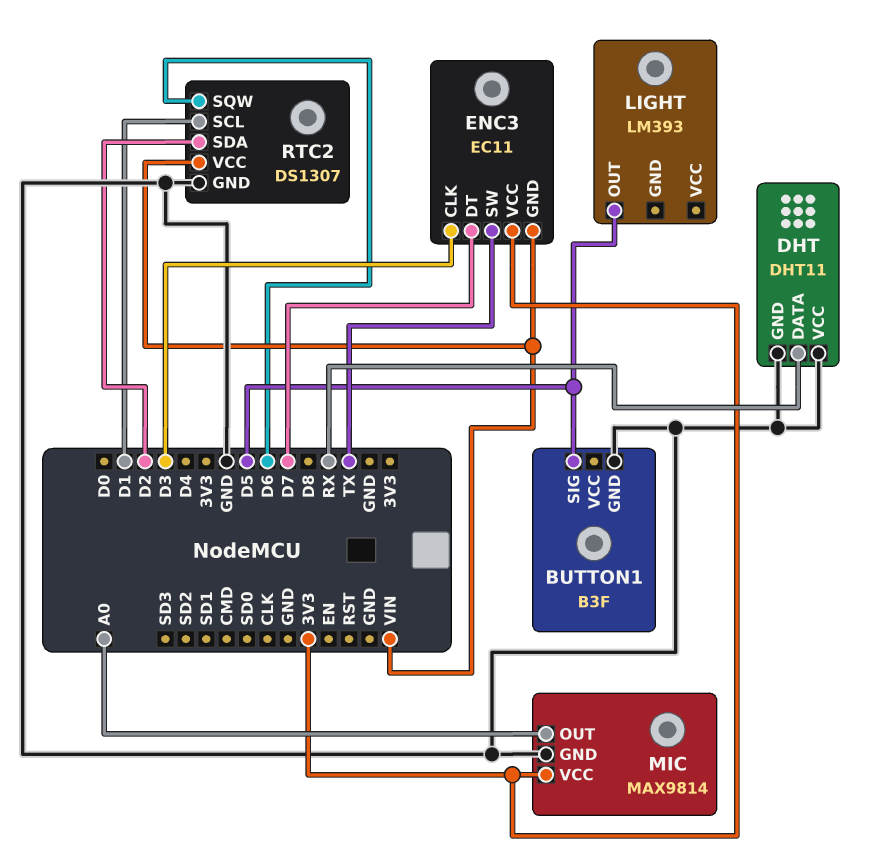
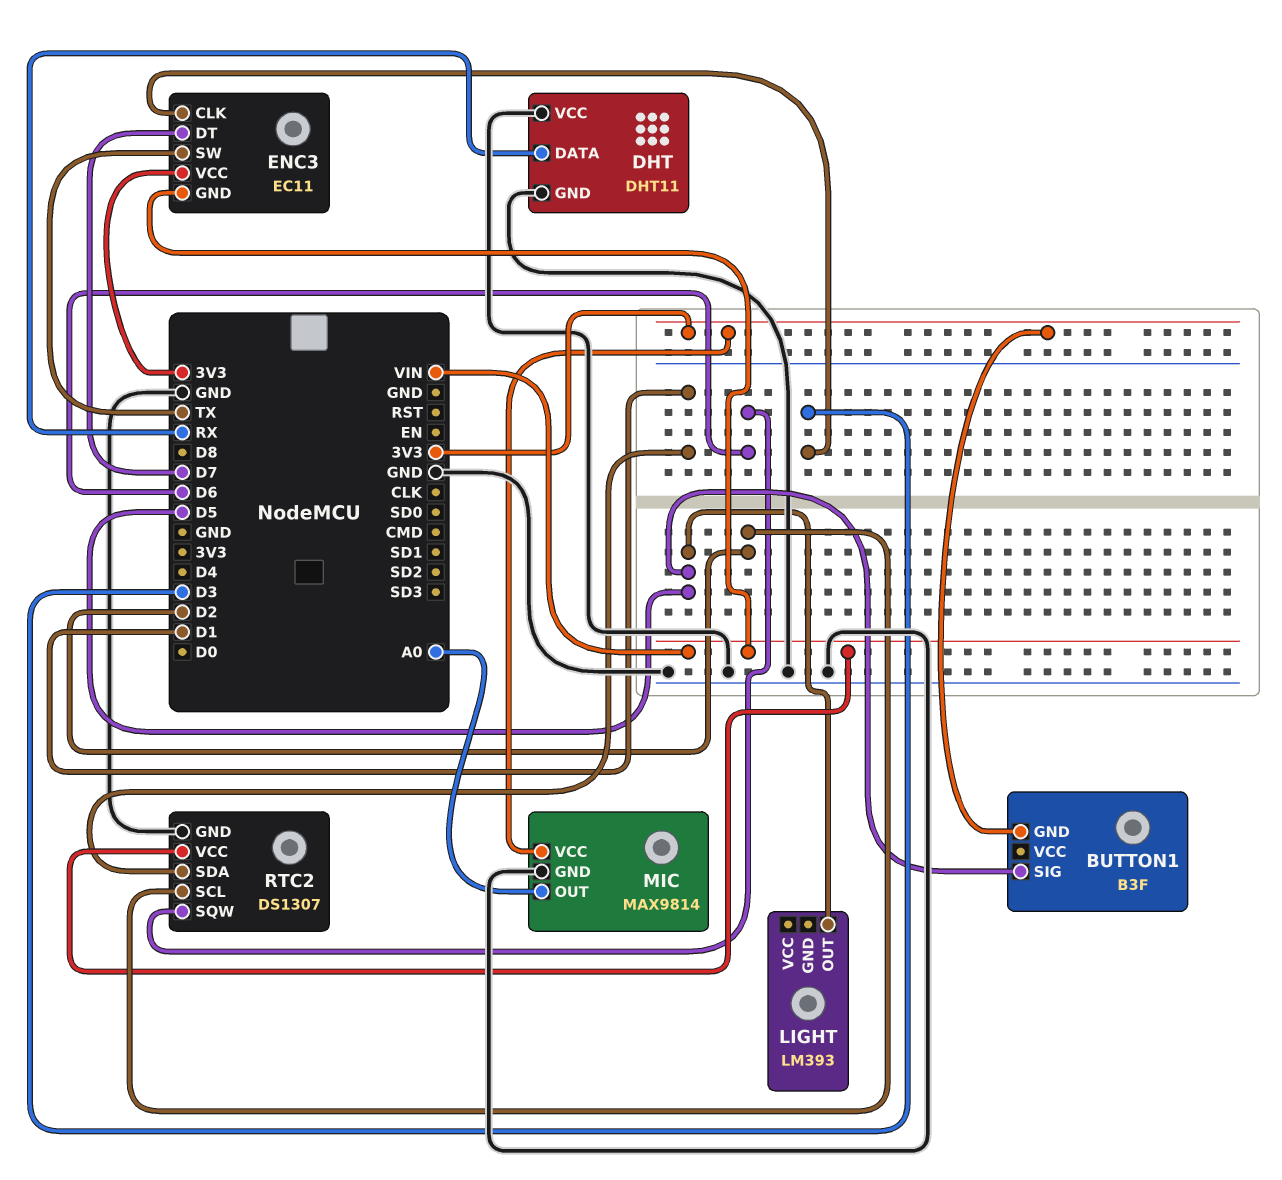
BUTTON1 pin GND: GND -> 3V3
RTC2 pin SCL: D1 -> D2
RTC2 pin SDA: D2 -> D1

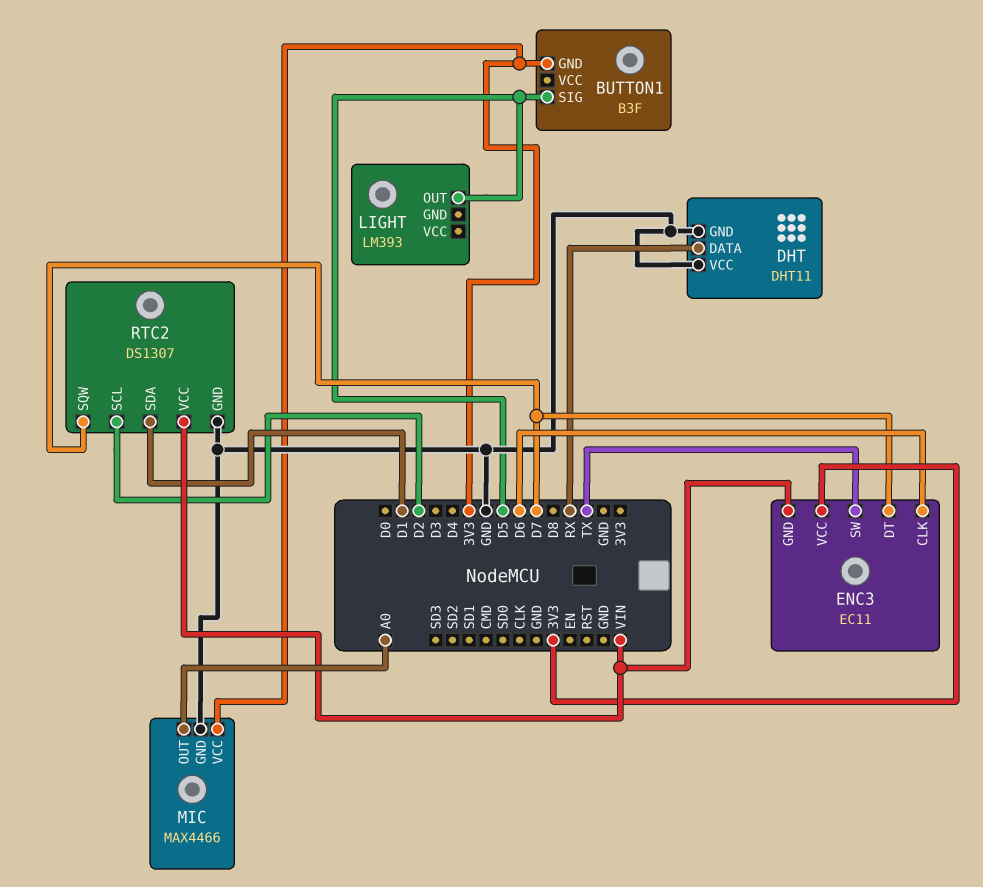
ENC3 pin CLK: D3 -> D6
MIC: MAX9814 -> MAX4466
RTC2 pin SQW: D6 -> D7

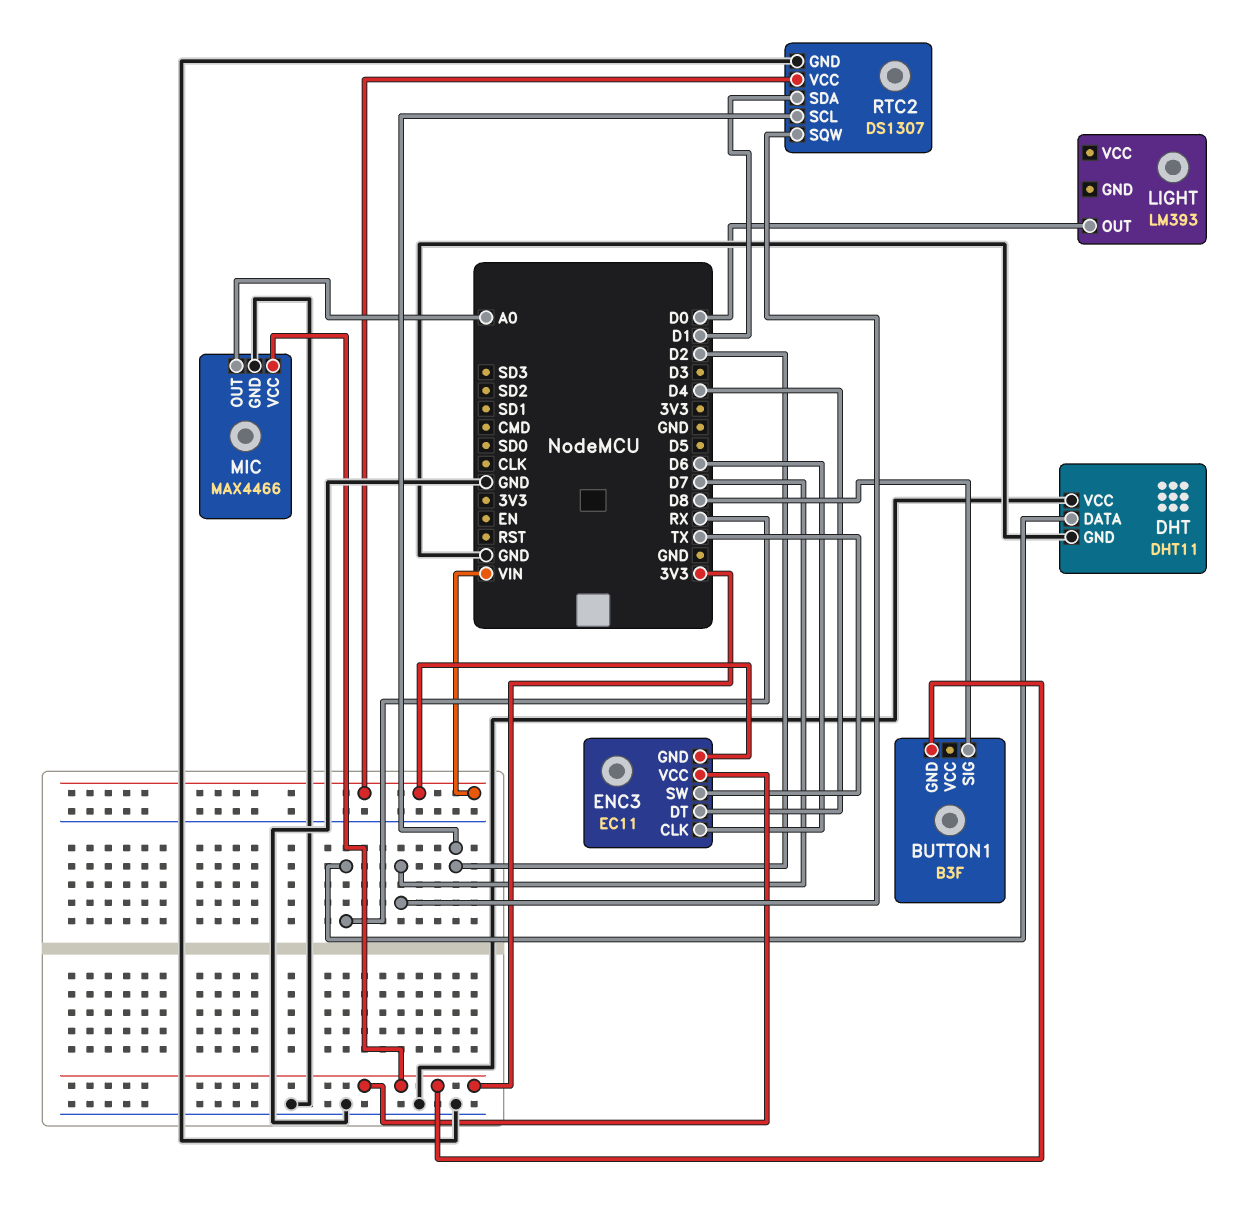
BUTTON1 pin SIG: D5 -> D8
ENC3 pin DT: D7 -> D4
LIGHT pin OUT: D5 -> D0

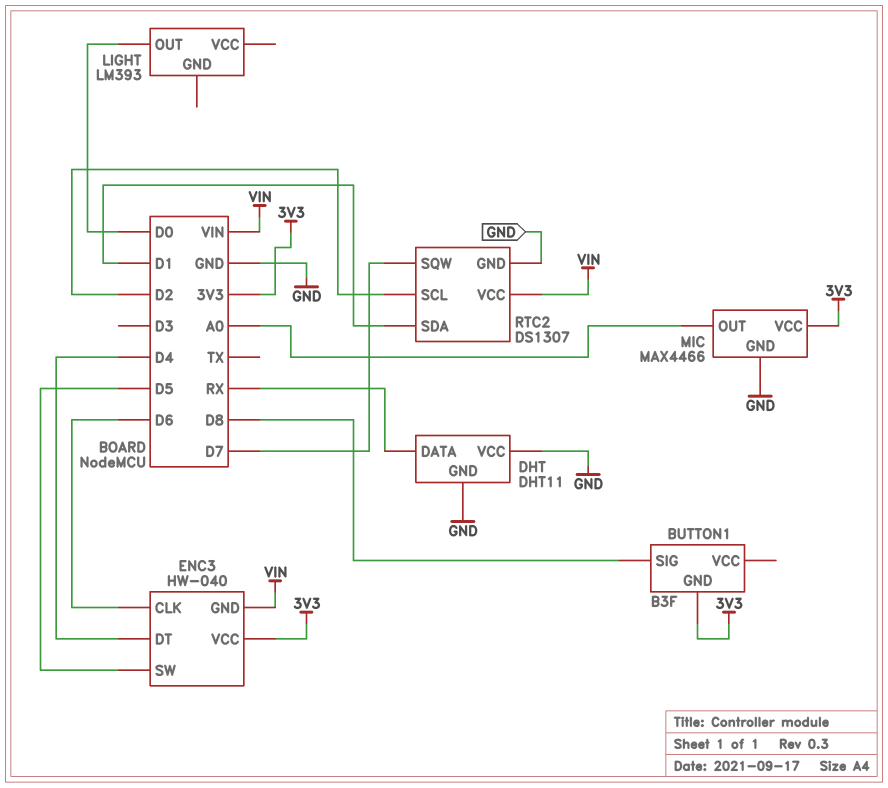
ENC3: EC11 -> HW-040
ENC3 pin SW: TX -> D5

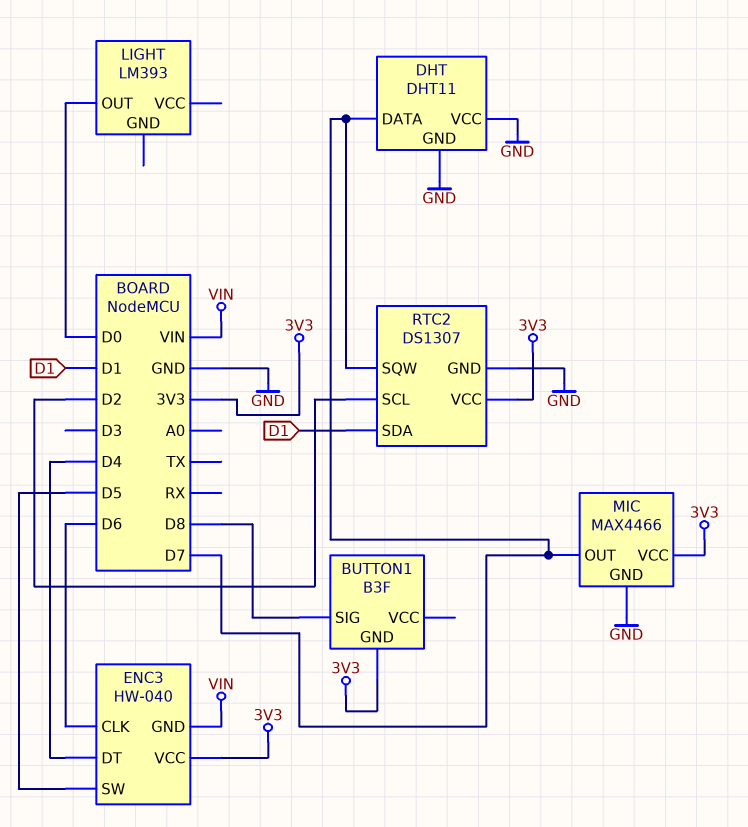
DHT pin DATA: RX -> D7
MIC pin OUT: A0 -> D7
RTC2 pin VCC: VIN -> 3V3

